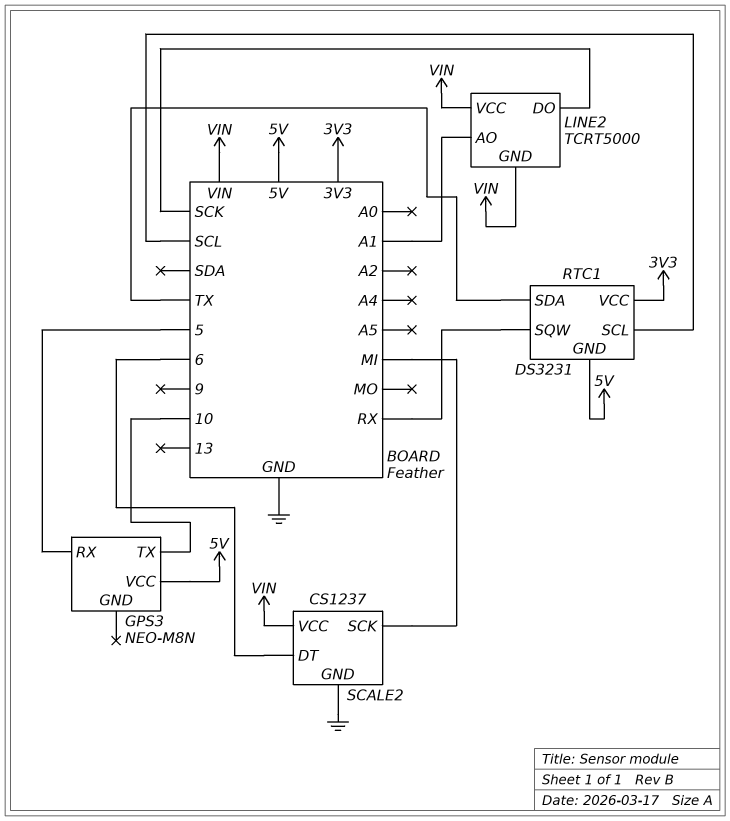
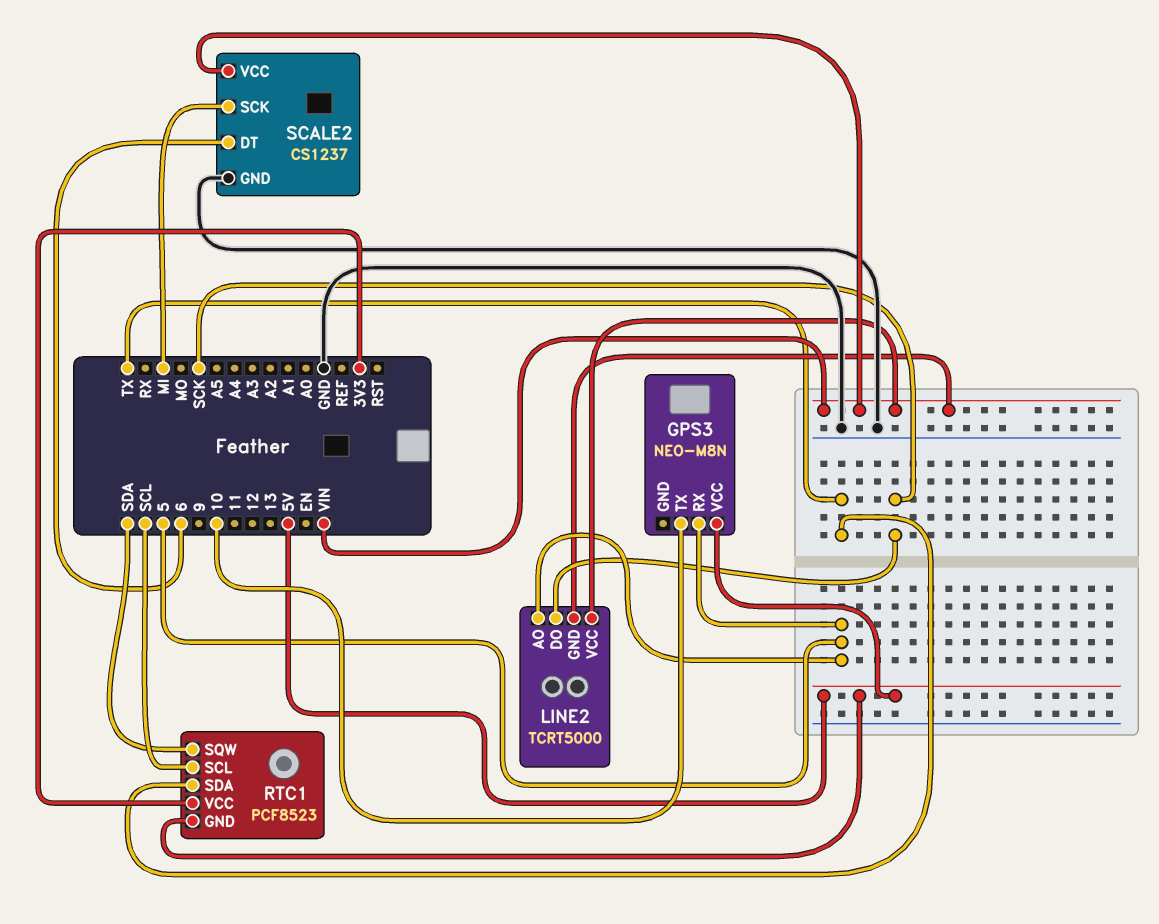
LINE2 pin AO: A1 -> 5
RTC1: DS3231 -> PCF8523
RTC1 pin SQW: RX -> SDA

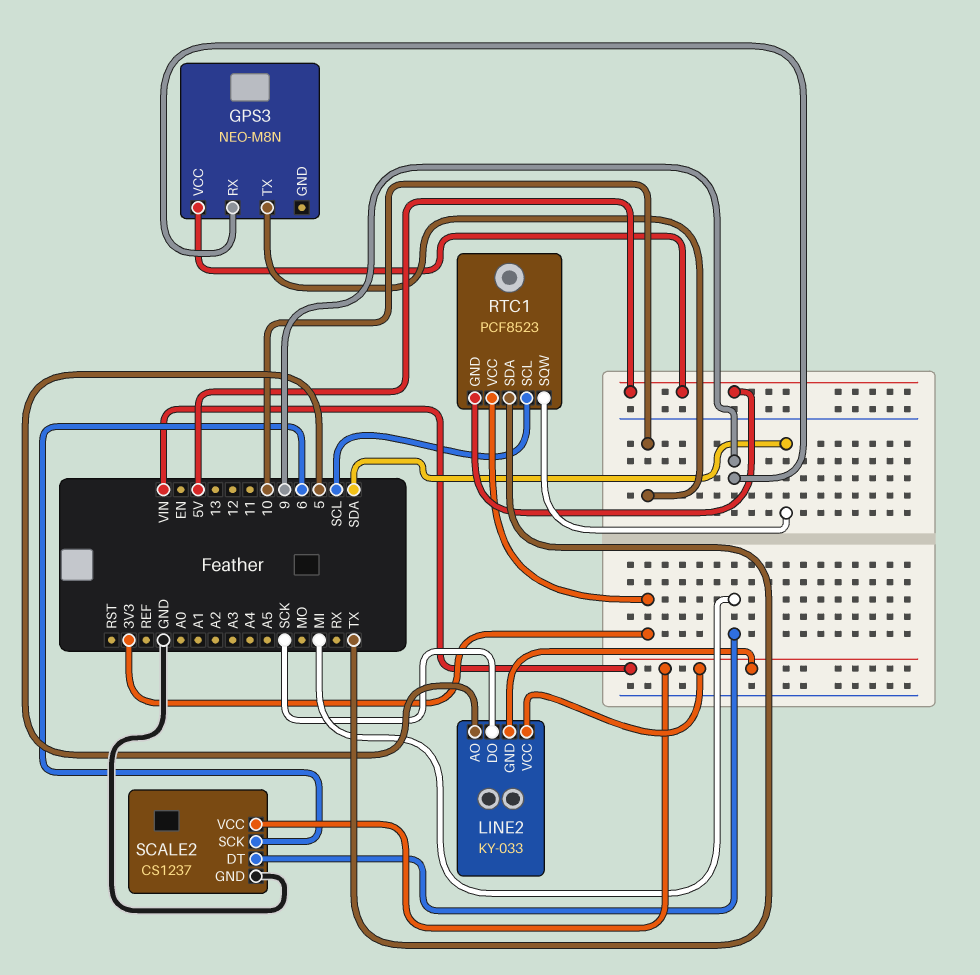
GPS3 pin RX: 5 -> 9
LINE2: TCRT5000 -> KY-033
SCALE2 pin DT: 6 -> MI
SCALE2 pin SCK: MI -> 6

